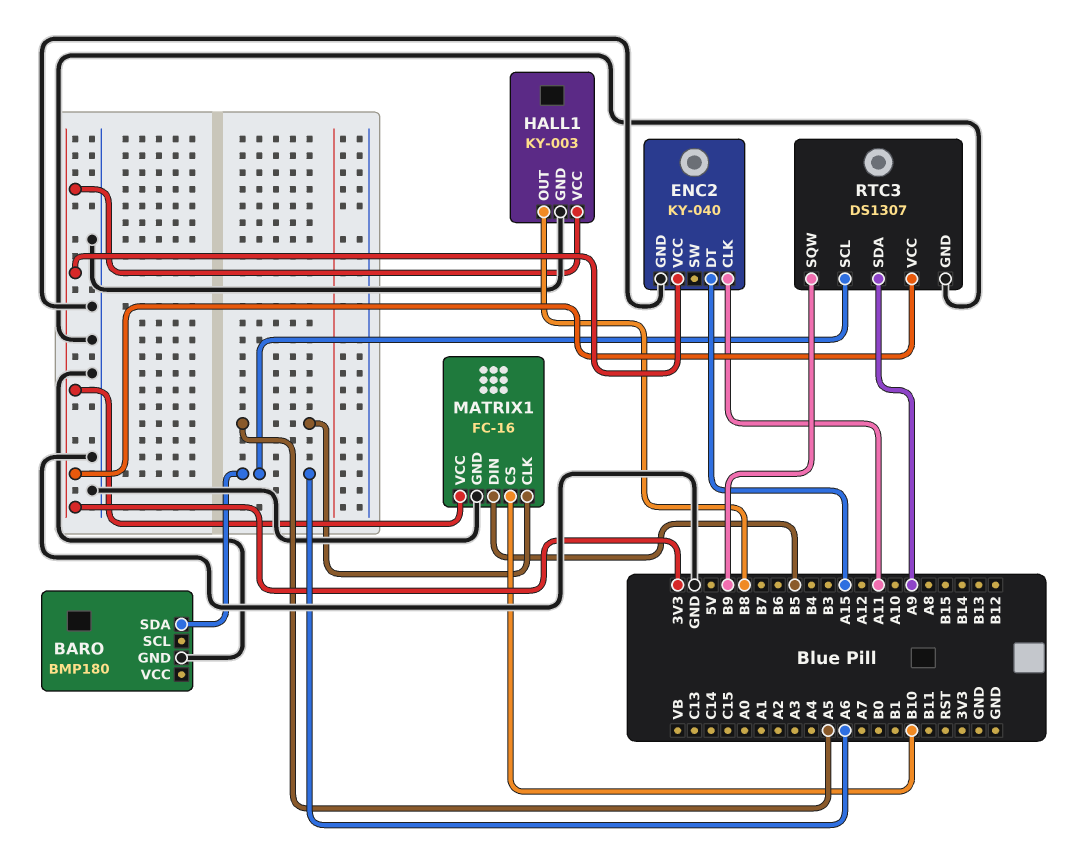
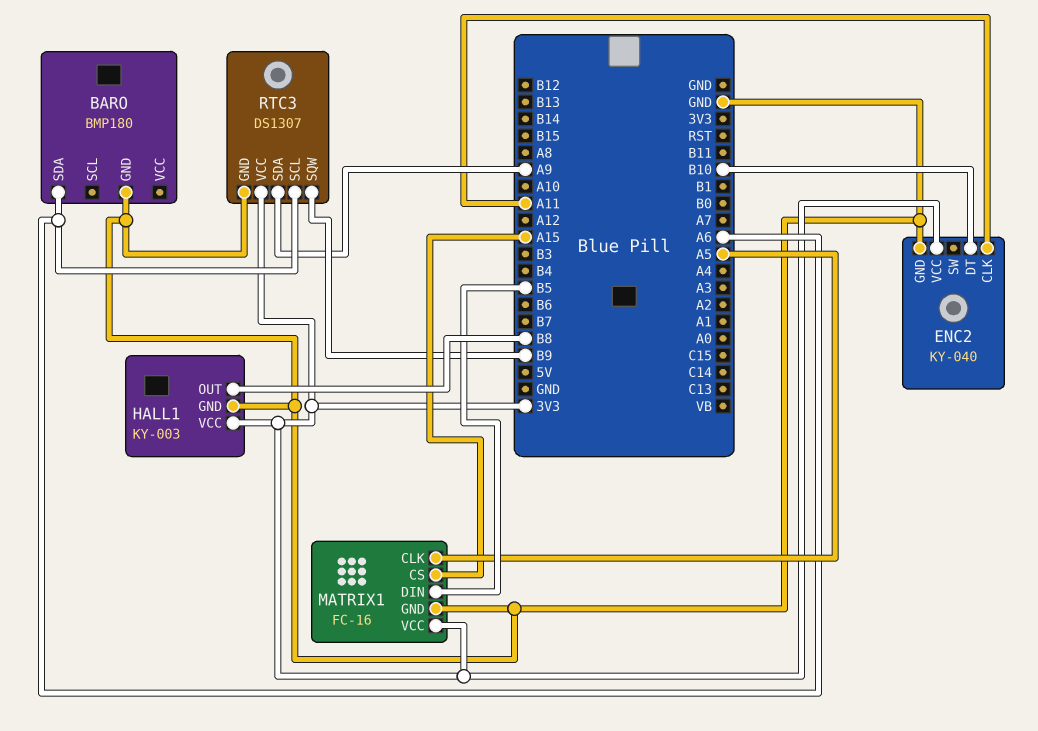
ENC2 pin DT: A15 -> B10
MATRIX1 pin CS: B10 -> A15

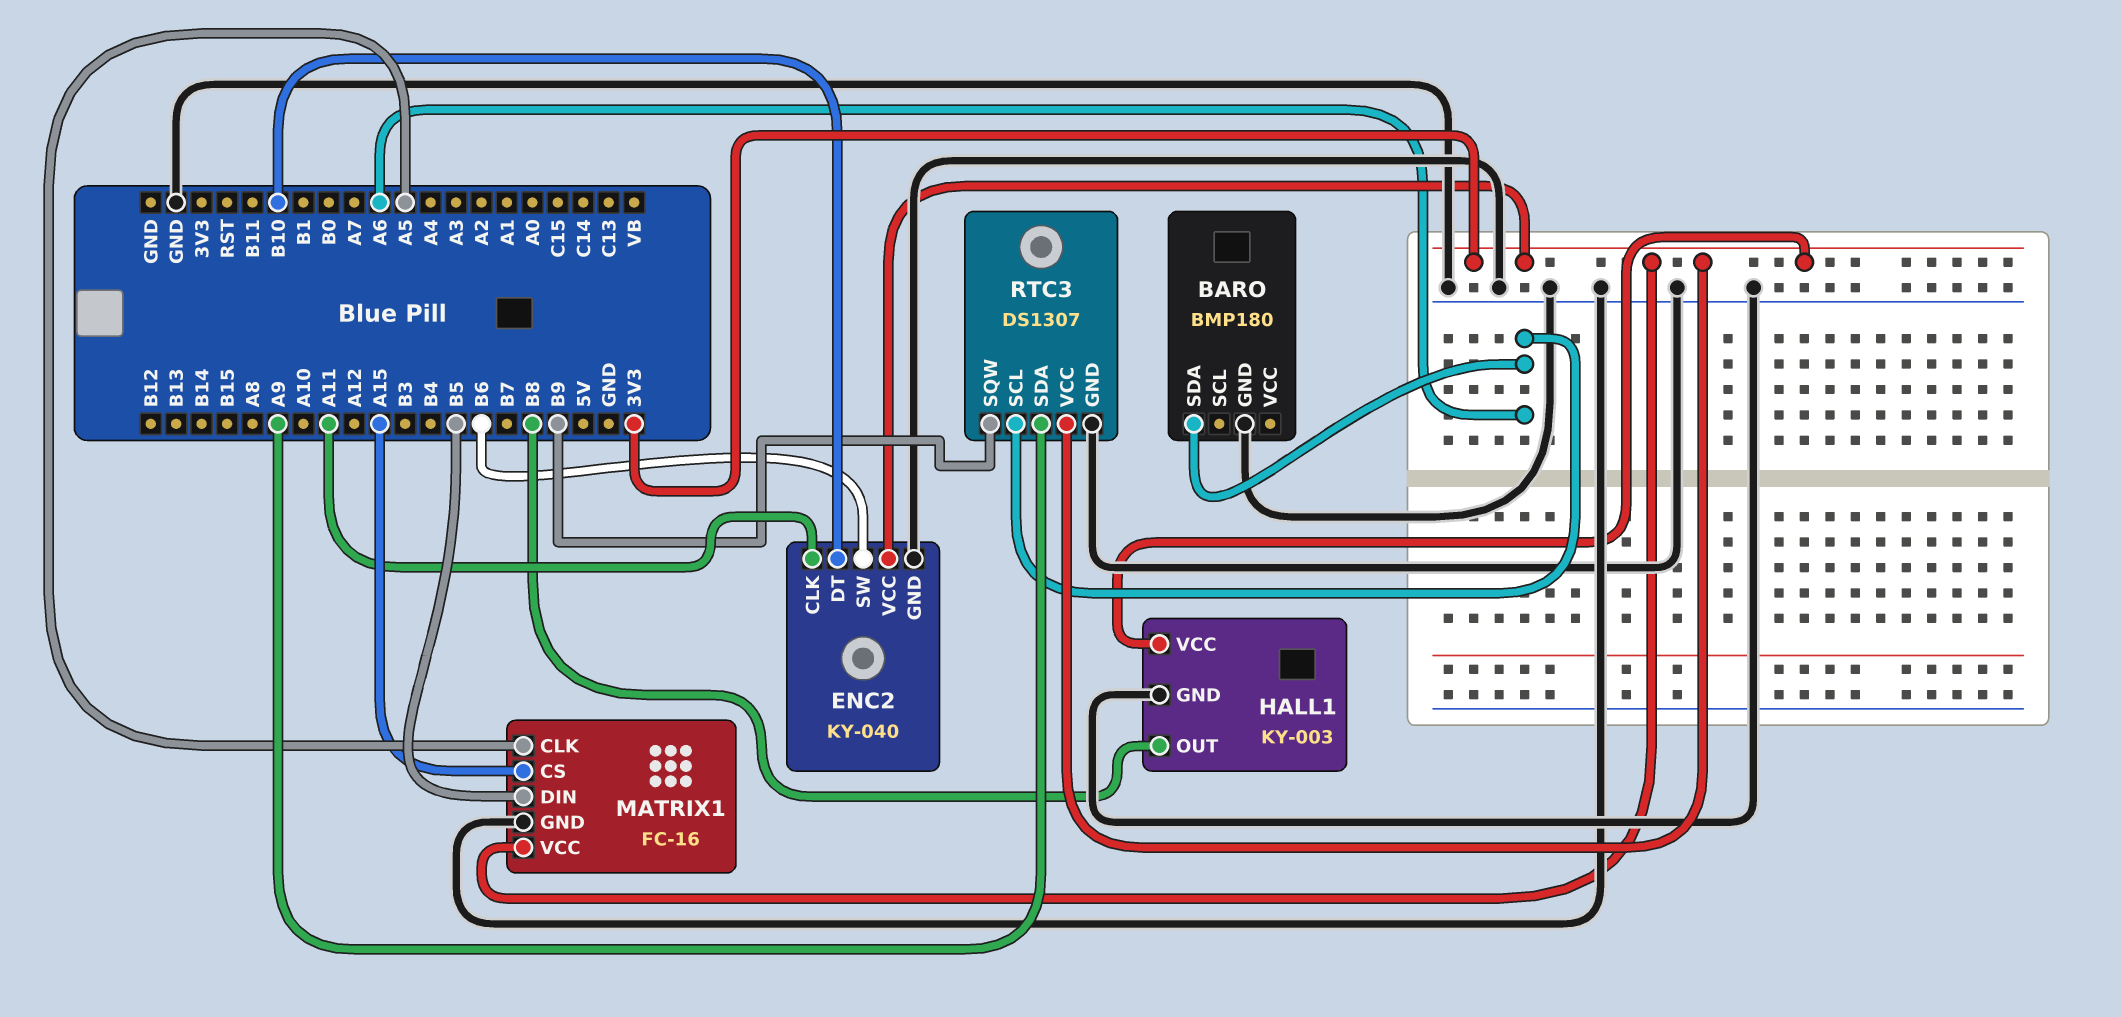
ENC2 pin SW: none -> B6

